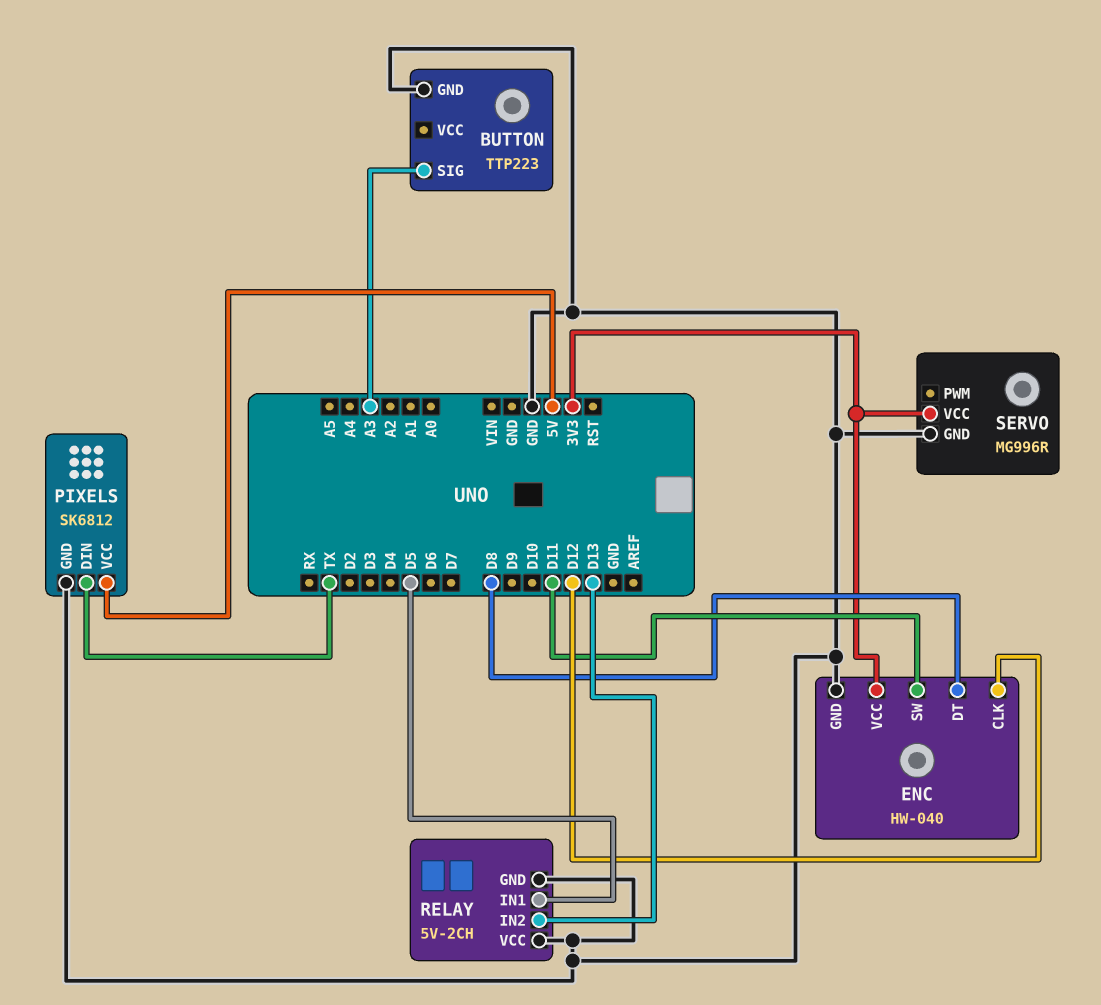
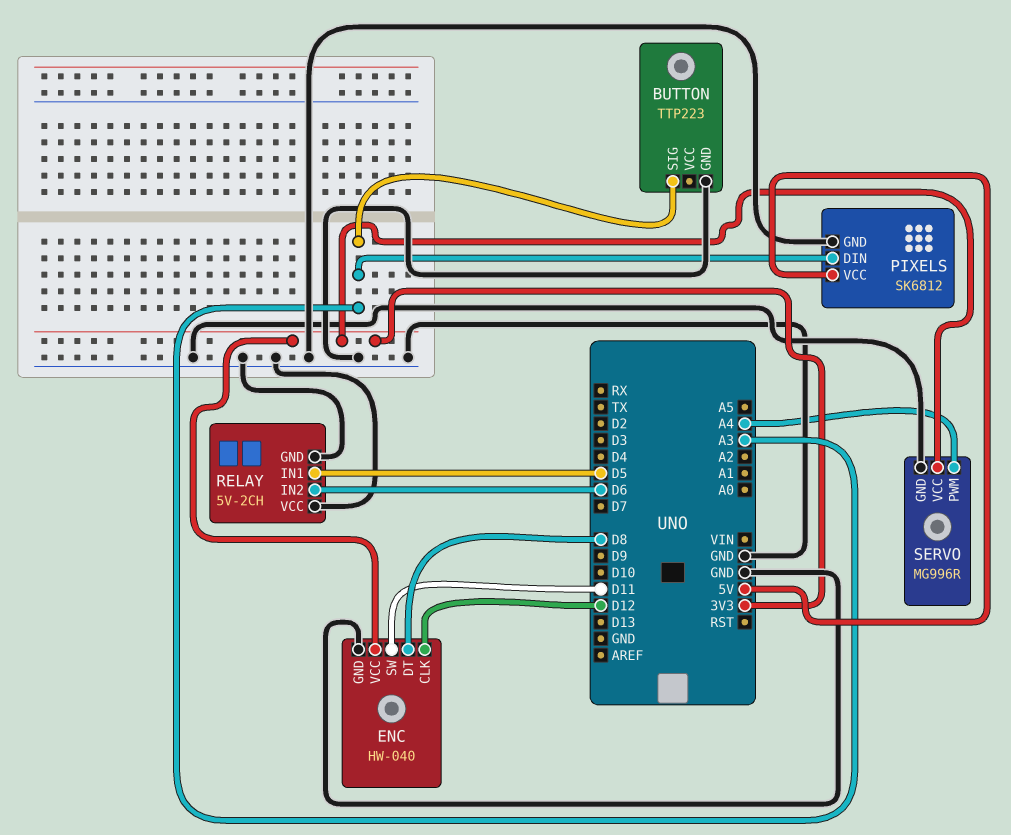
PIXELS pin DIN: TX -> A3
RELAY pin IN2: D13 -> D6
SERVO pin PWM: none -> A4

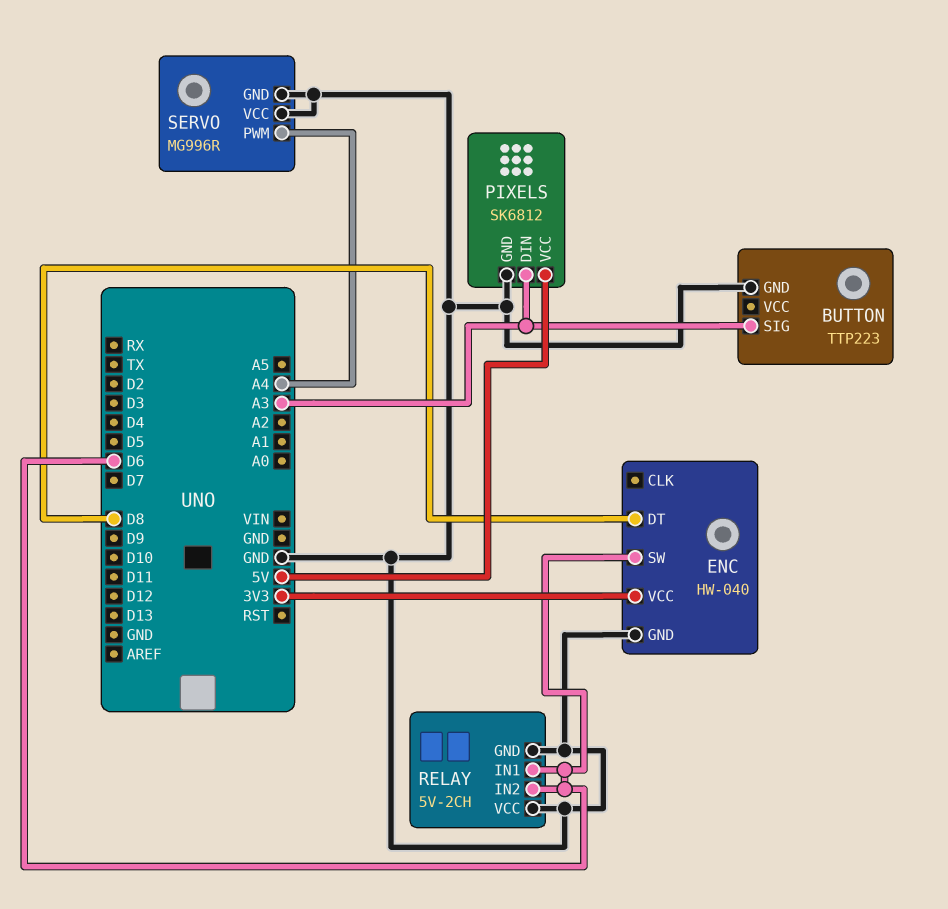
ENC pin CLK: D12 -> none
ENC pin SW: D11 -> D6
RELAY pin IN1: D5 -> D6
SERVO pin VCC: 3V3 -> GND

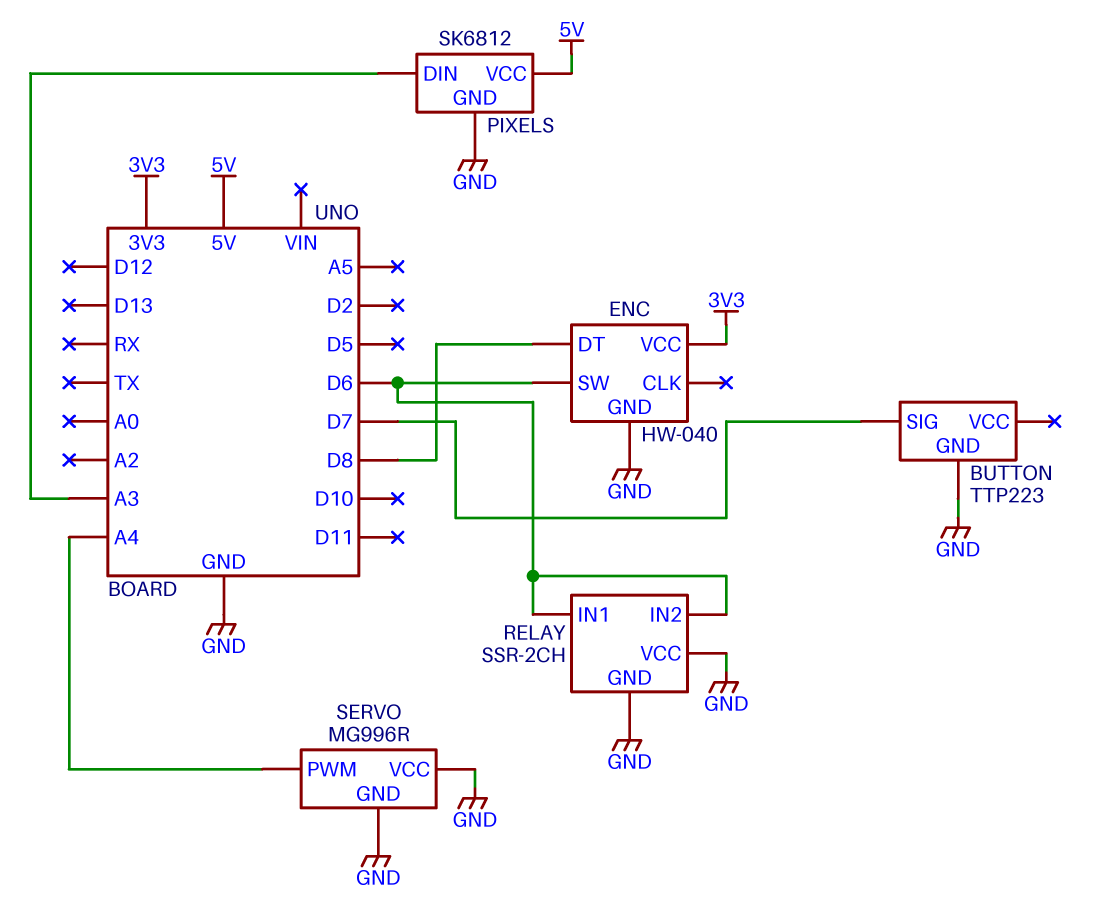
BUTTON pin SIG: A3 -> D7
RELAY: 5V-2CH -> SSR-2CH

